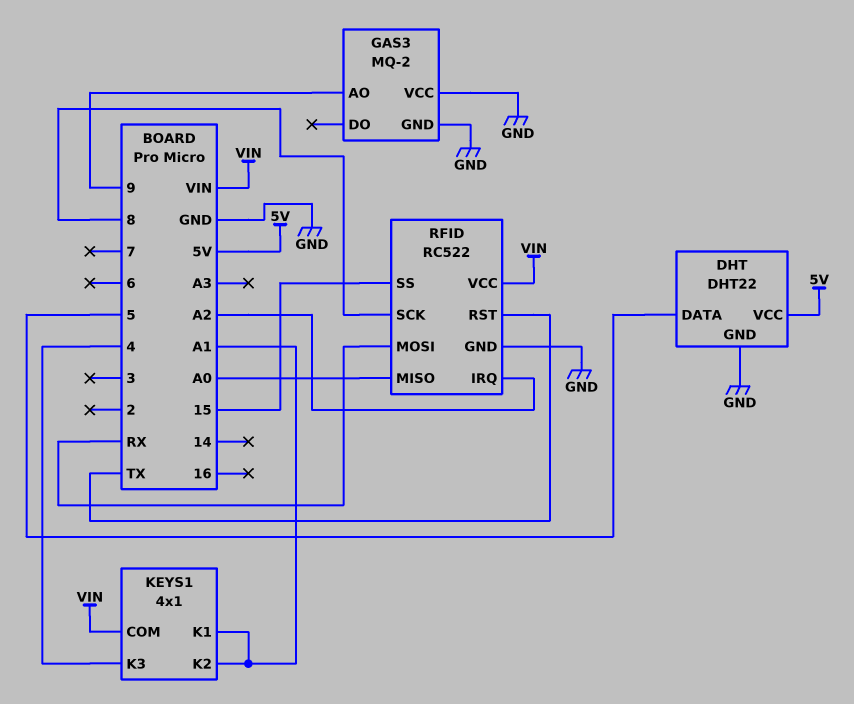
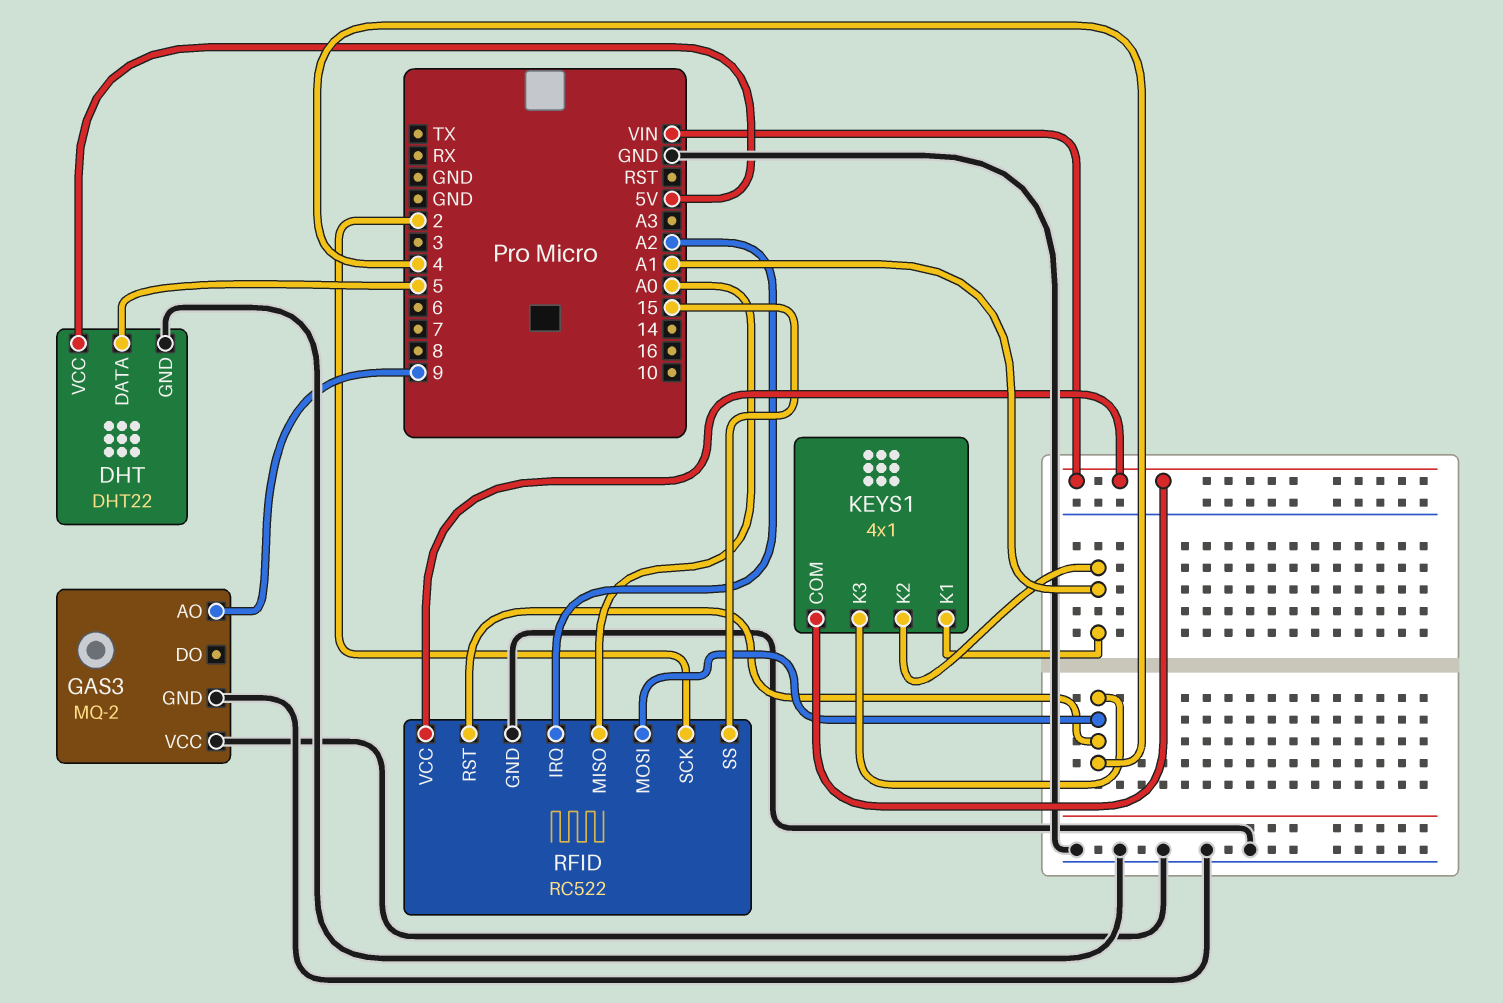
RFID pin MOSI: RX -> 4
RFID pin RST: TX -> 4
RFID pin SCK: 8 -> 2

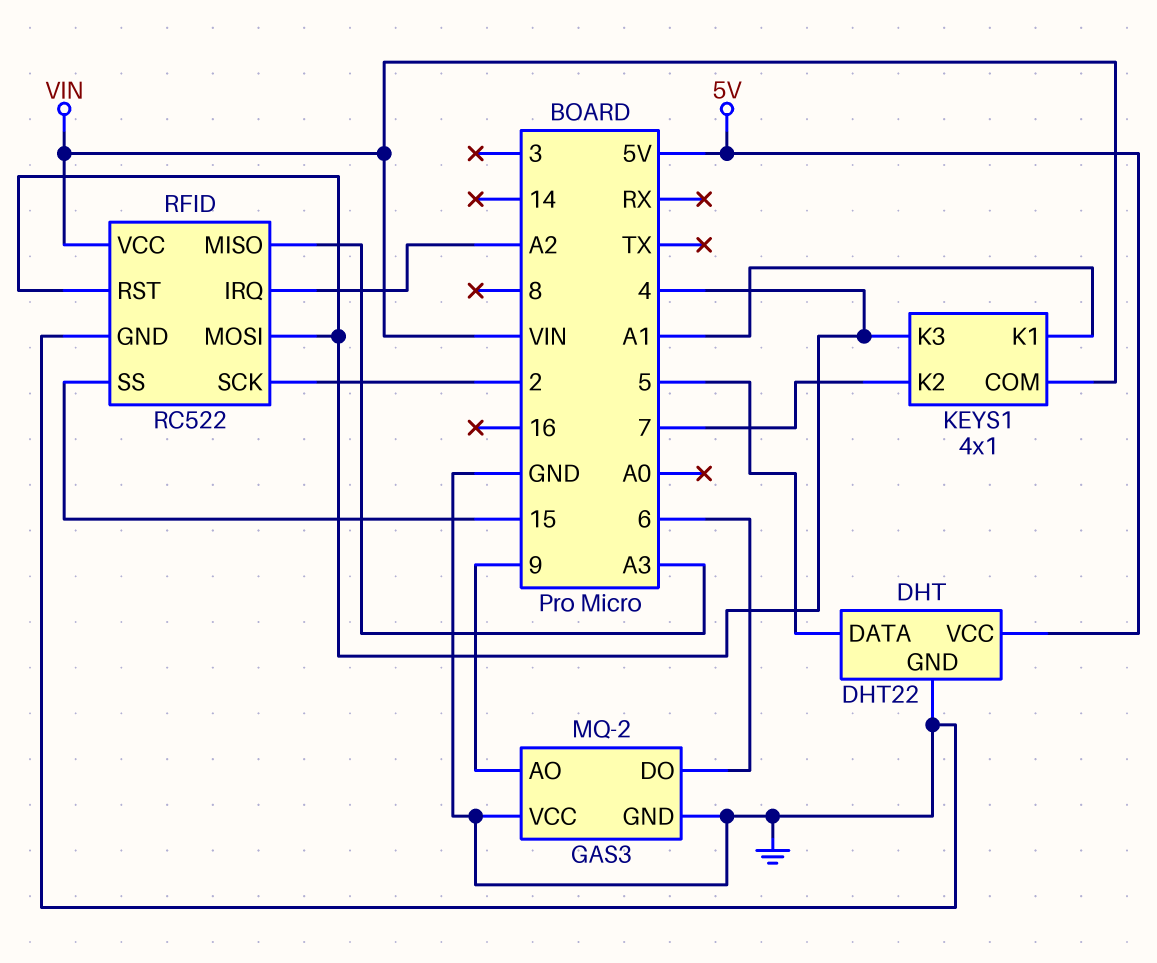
GAS3 pin DO: none -> 6
KEYS1 pin K2: A1 -> 7
RFID pin MISO: A0 -> A3

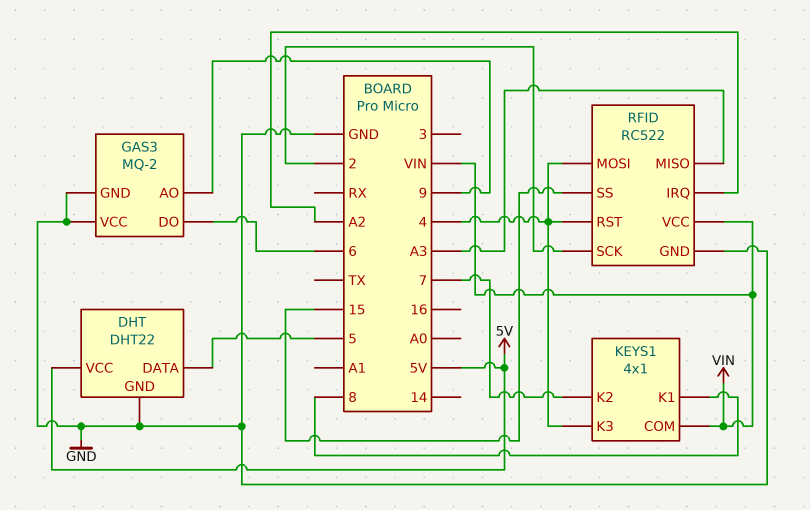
KEYS1 pin K1: A1 -> 8

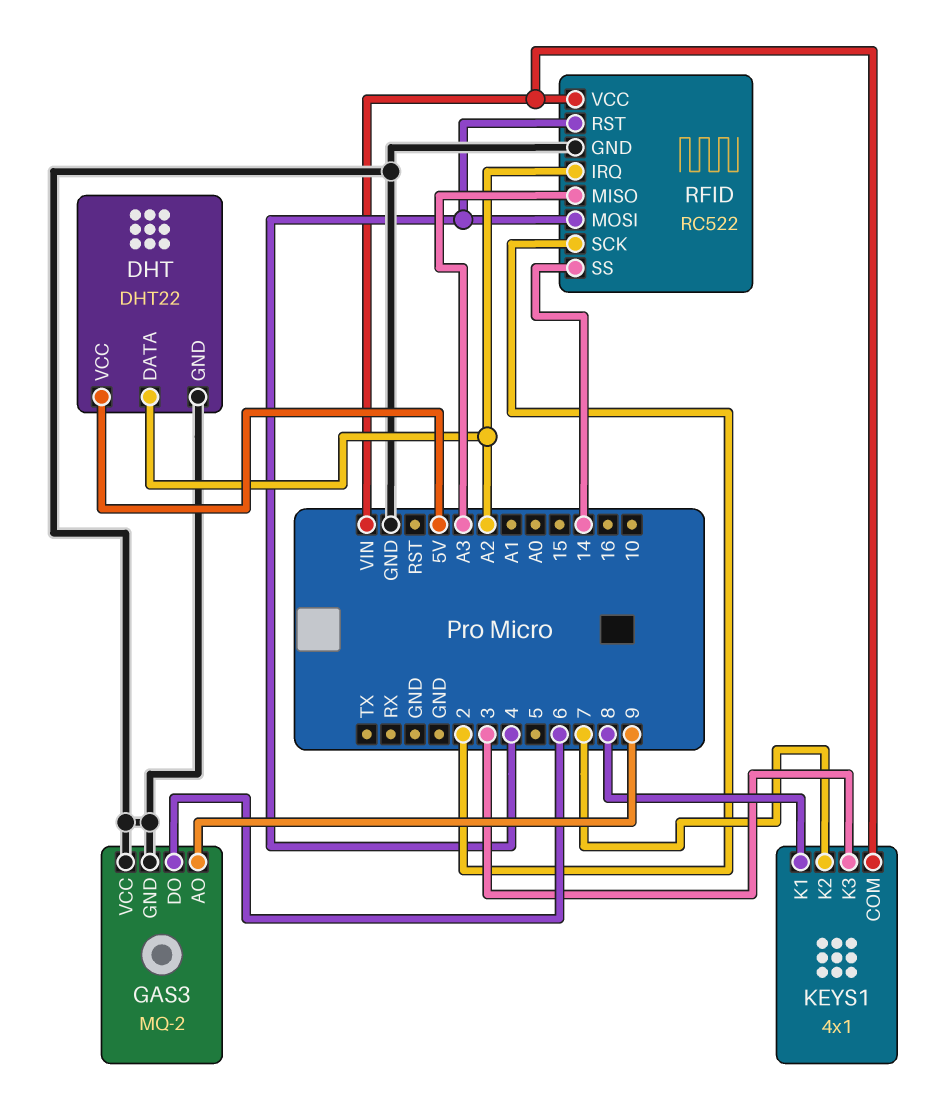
DHT pin DATA: 5 -> A2
KEYS1 pin K3: 4 -> 3
RFID pin SS: 15 -> 14

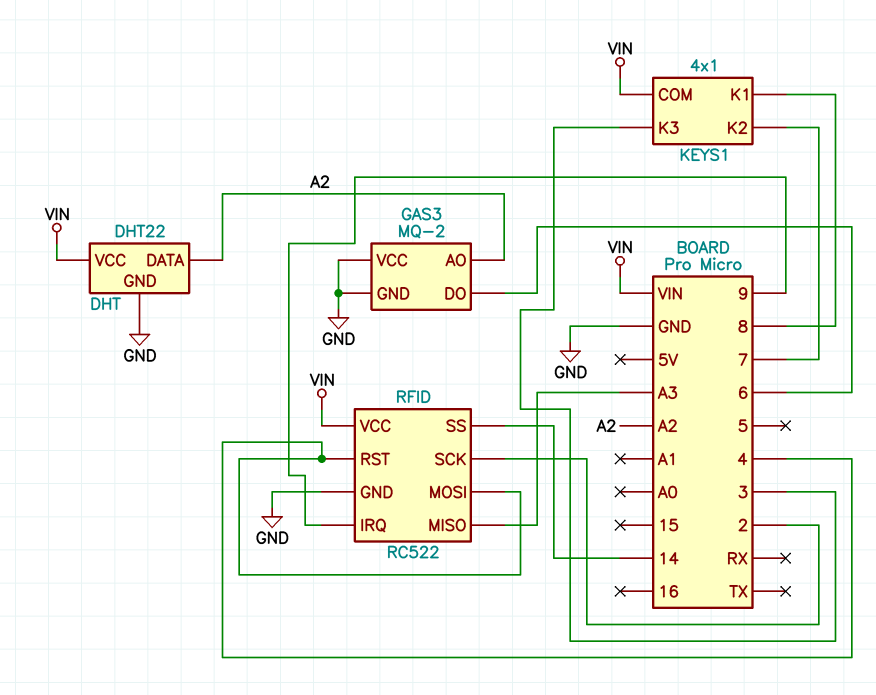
DHT pin VCC: 5V -> VIN
GAS3 pin AO: 9 -> A2
RFID pin IRQ: A2 -> 9

